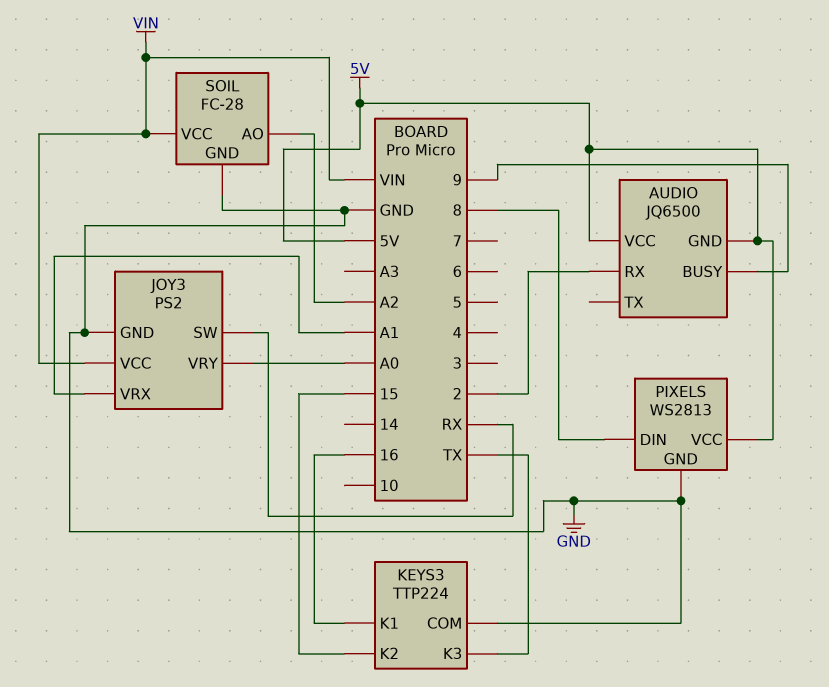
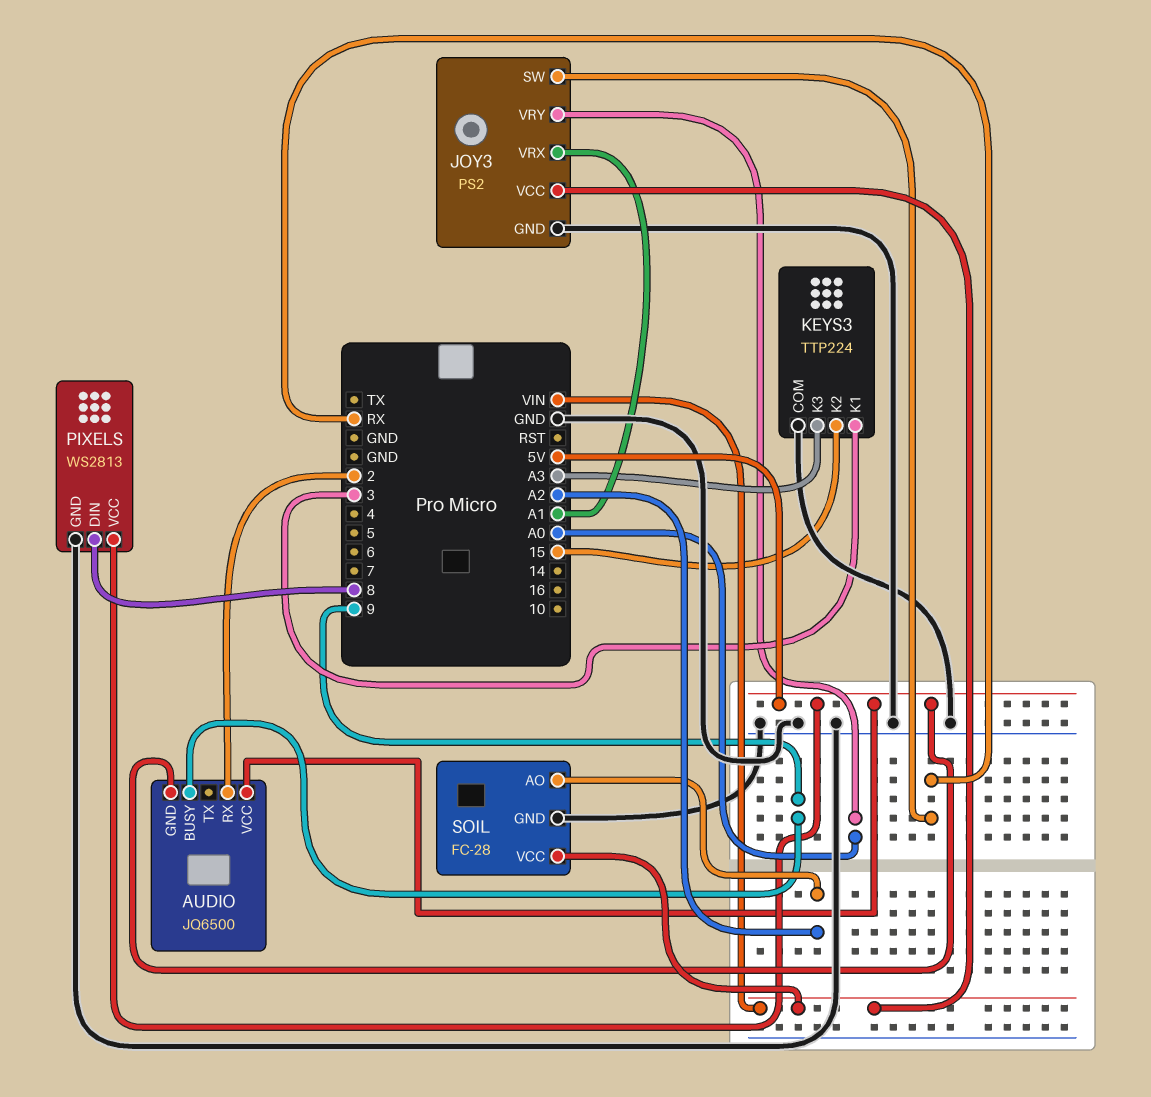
KEYS3 pin K1: 16 -> 3
KEYS3 pin K3: TX -> A3

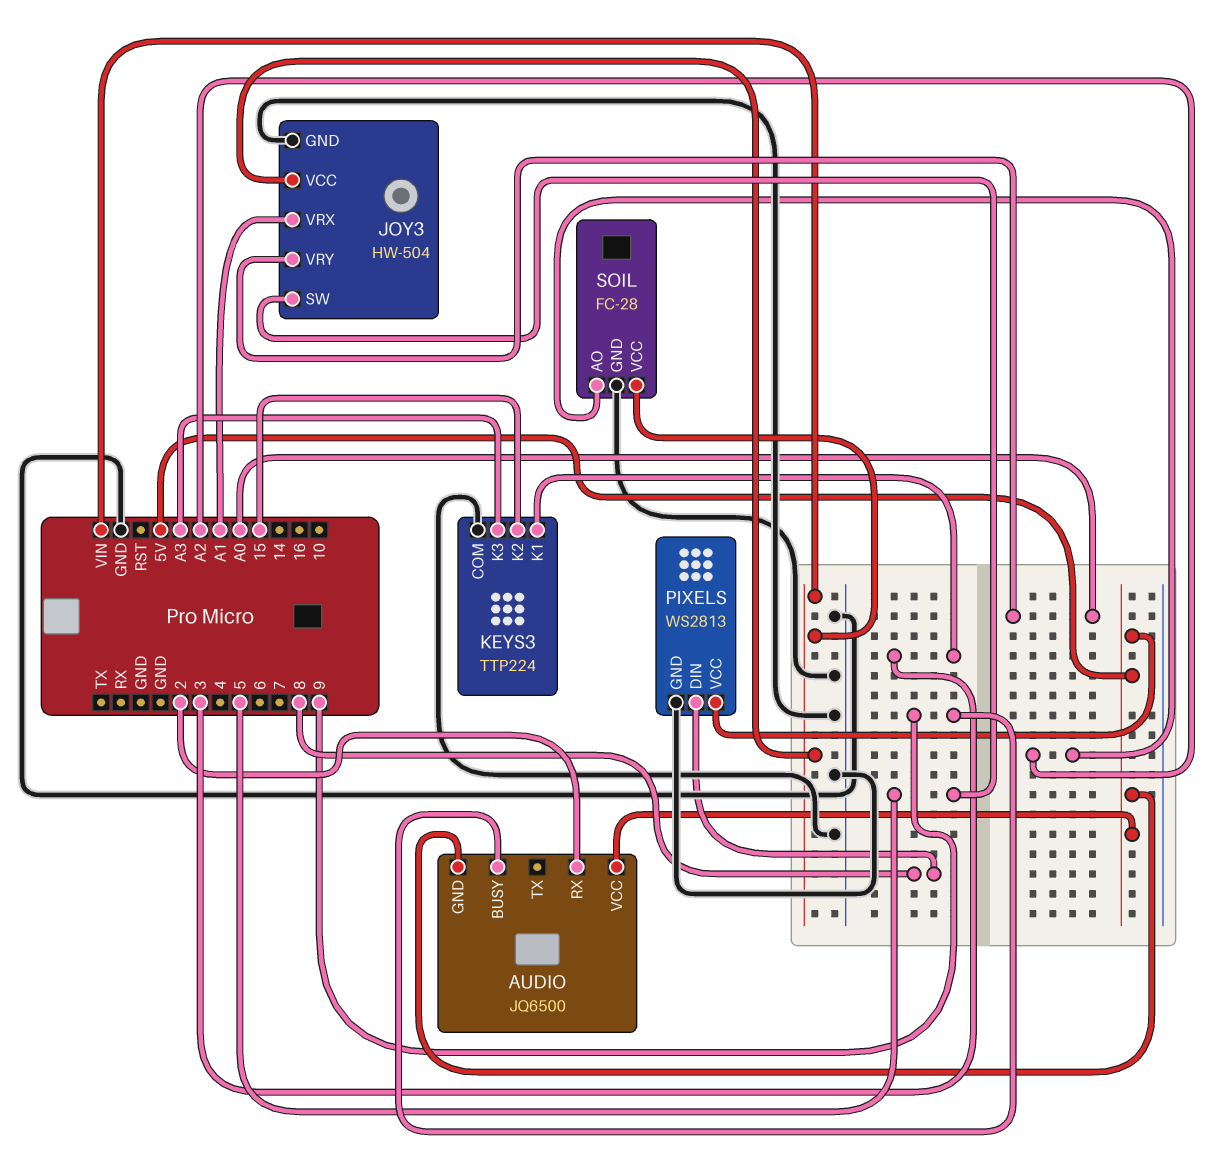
JOY3: PS2 -> HW-504
JOY3 pin SW: RX -> 5

